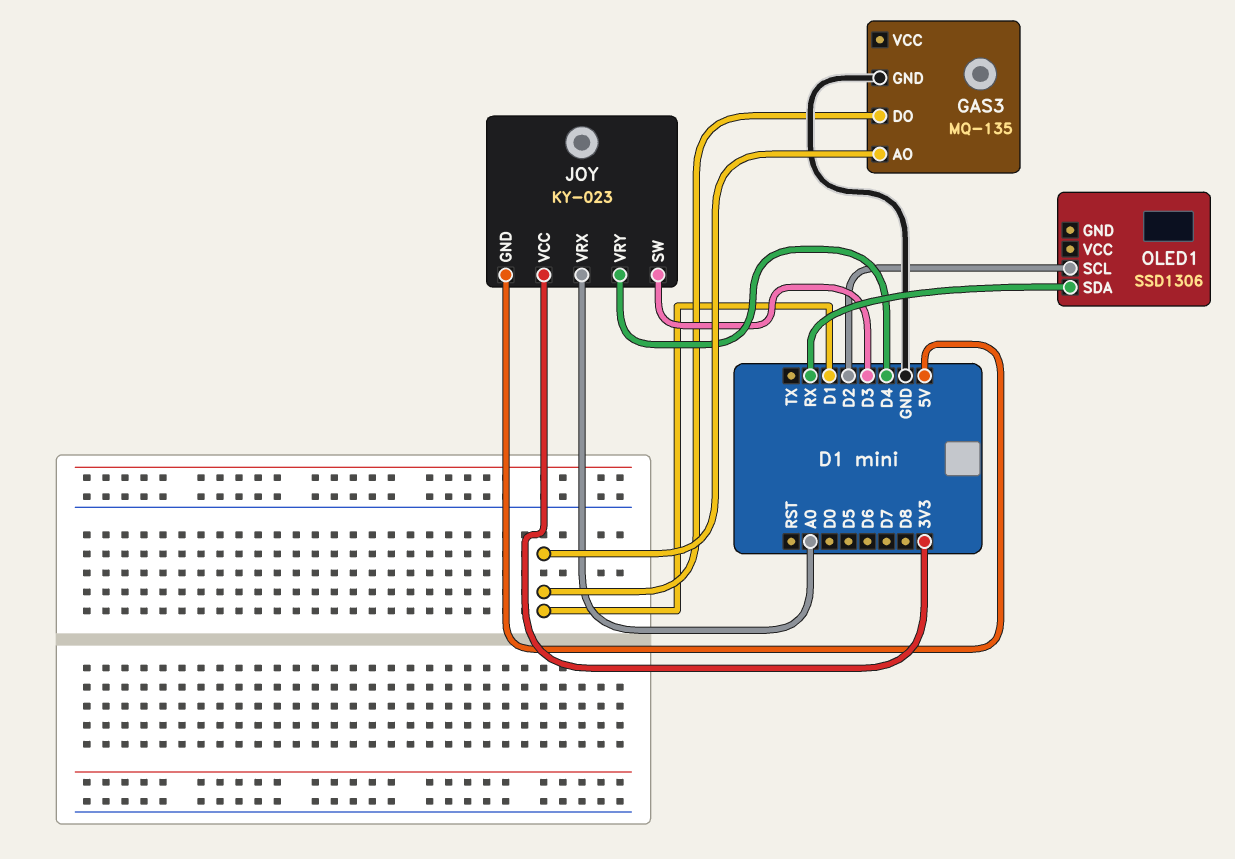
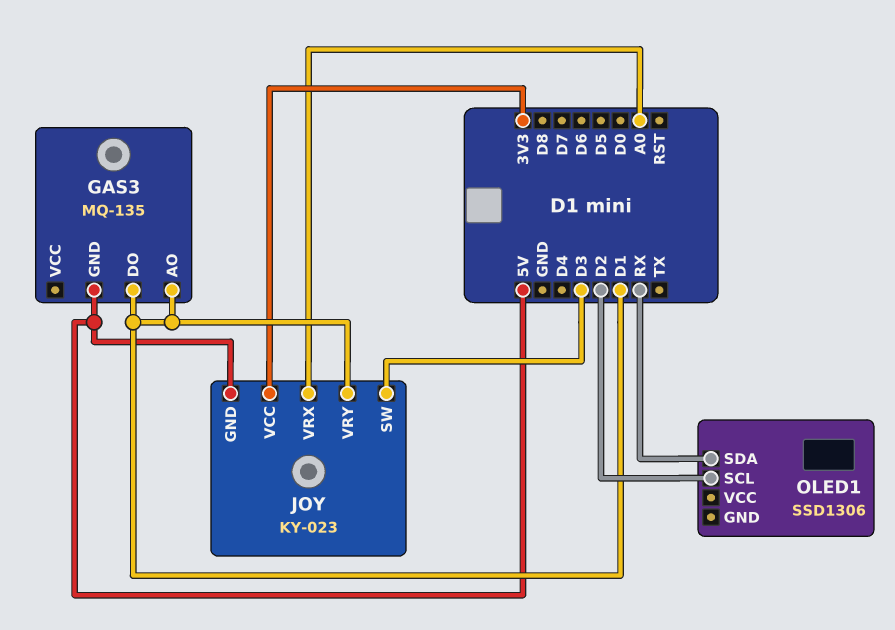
GAS3 pin GND: GND -> 5V
JOY pin VRY: D4 -> D1

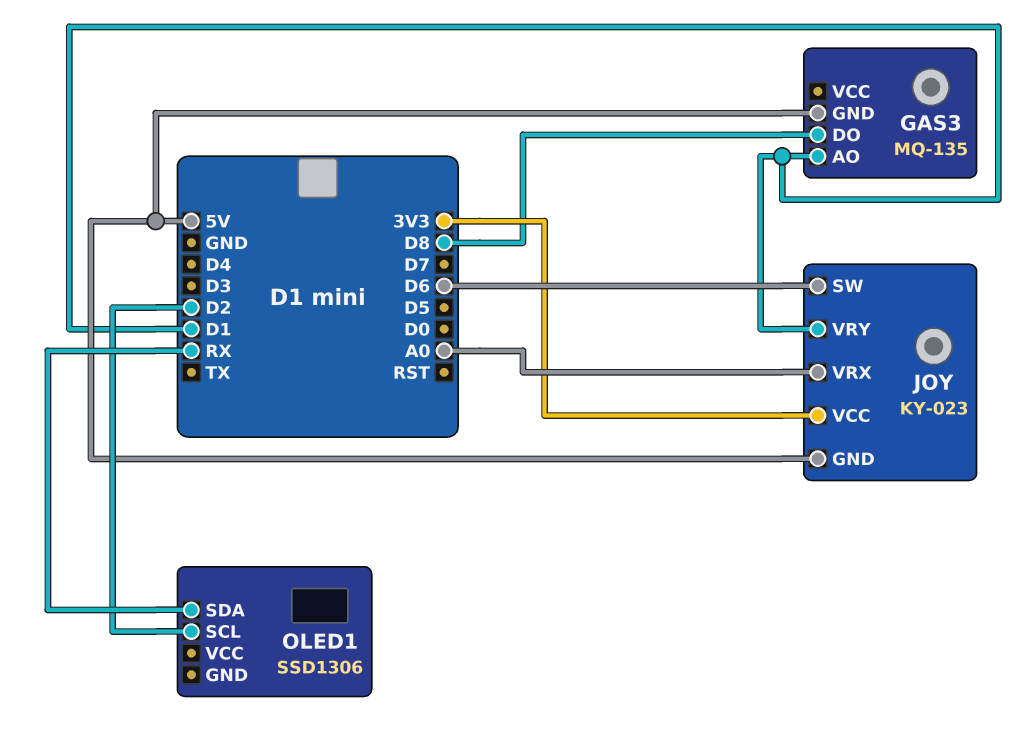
GAS3 pin DO: D1 -> D8
JOY pin SW: D3 -> D6

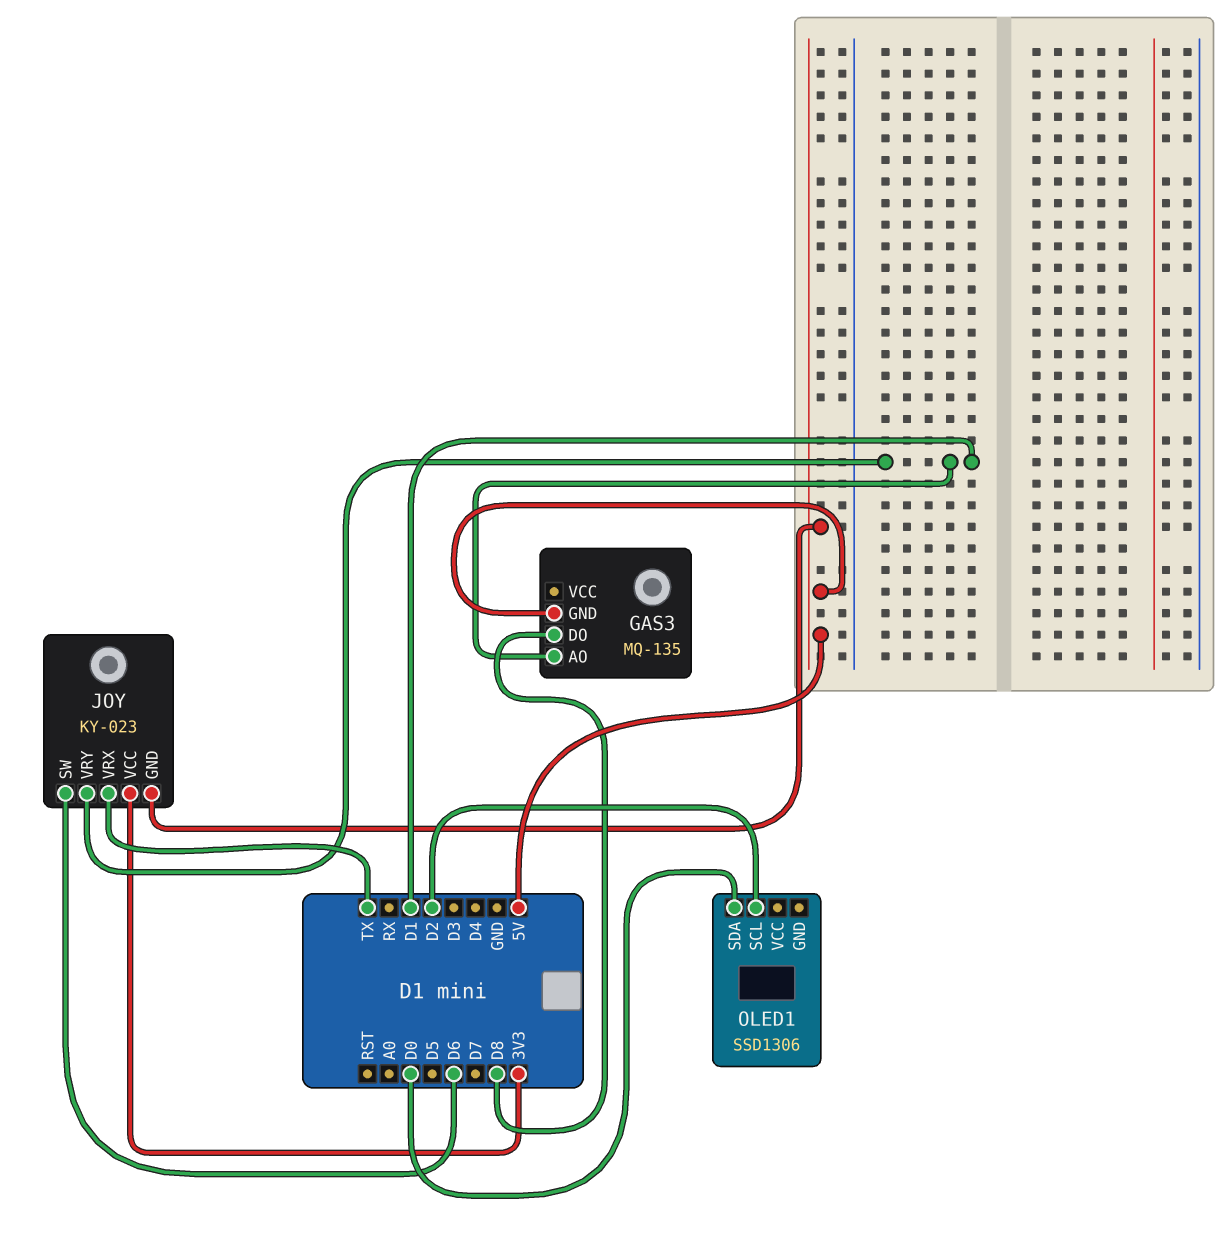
JOY pin VRX: A0 -> TX
OLED1 pin SDA: RX -> D0

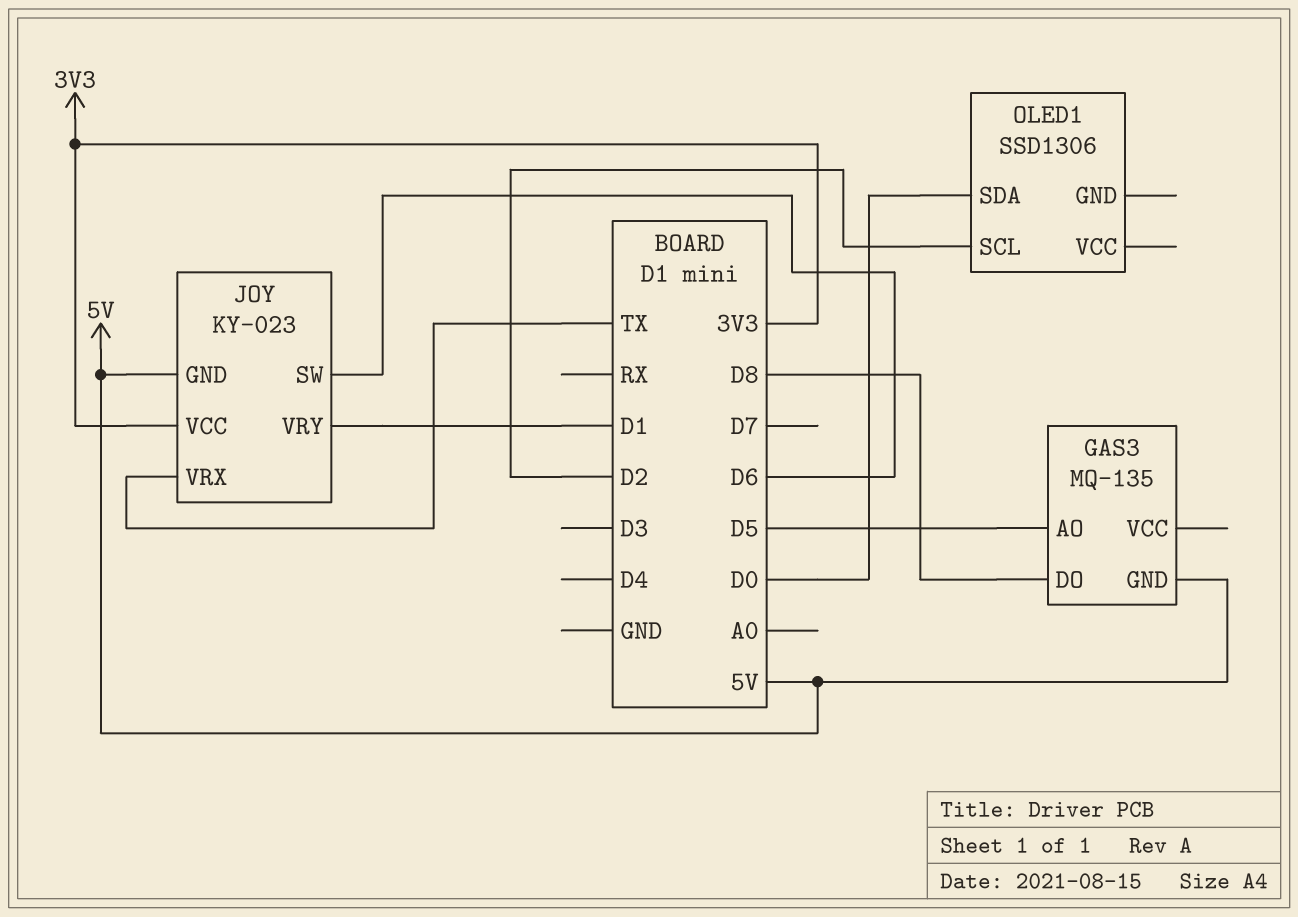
GAS3 pin AO: D1 -> D5

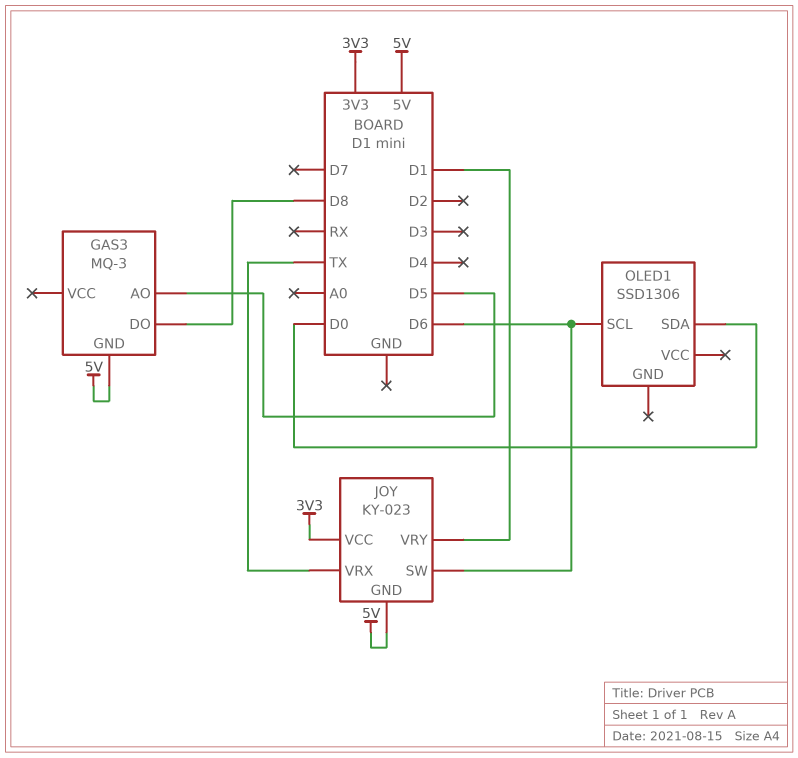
GAS3: MQ-135 -> MQ-3
OLED1 pin SCL: D2 -> D6

